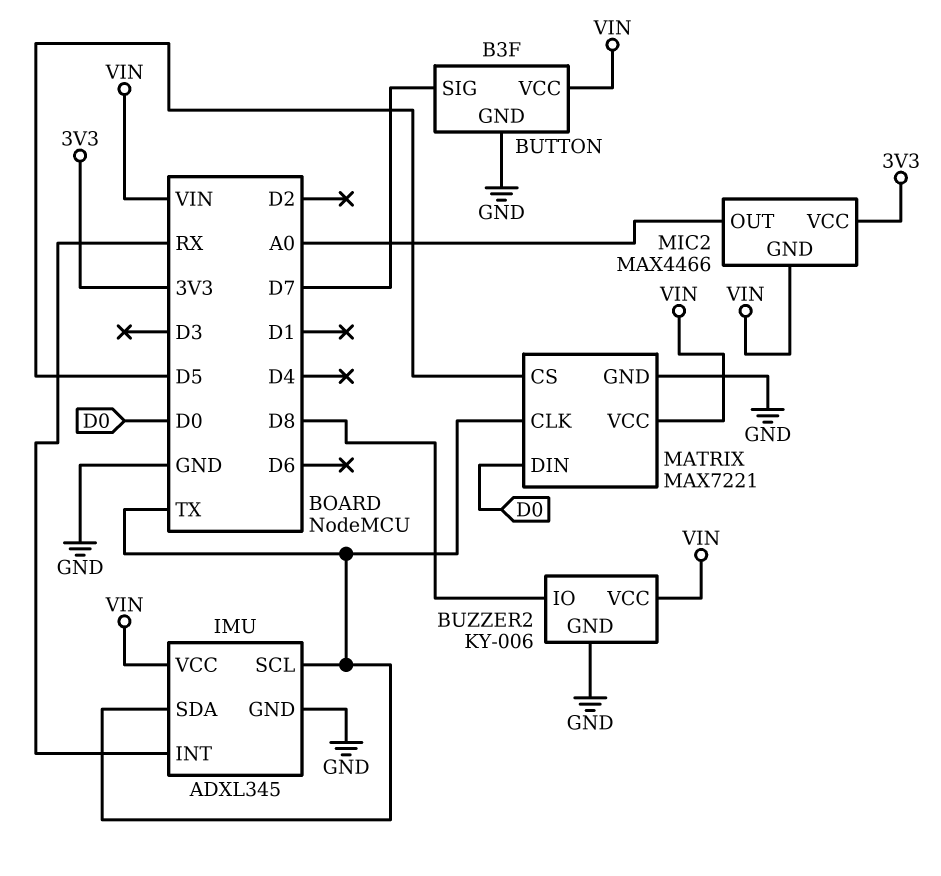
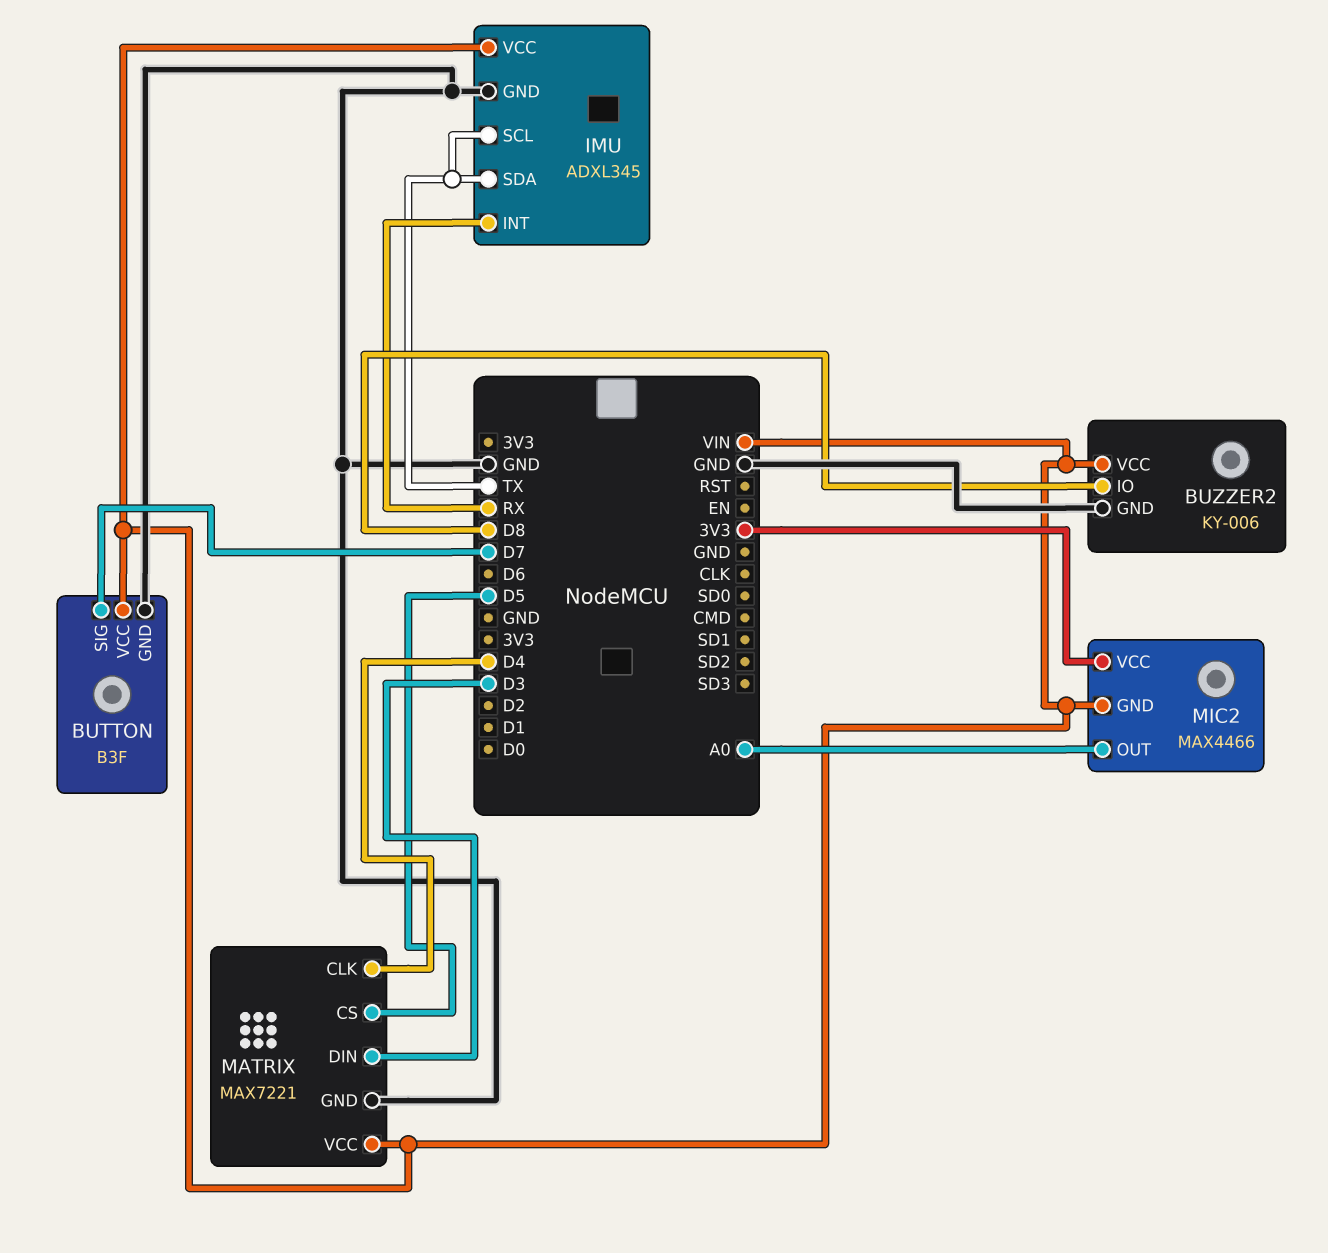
MATRIX pin CLK: TX -> D4
MATRIX pin DIN: D0 -> D3

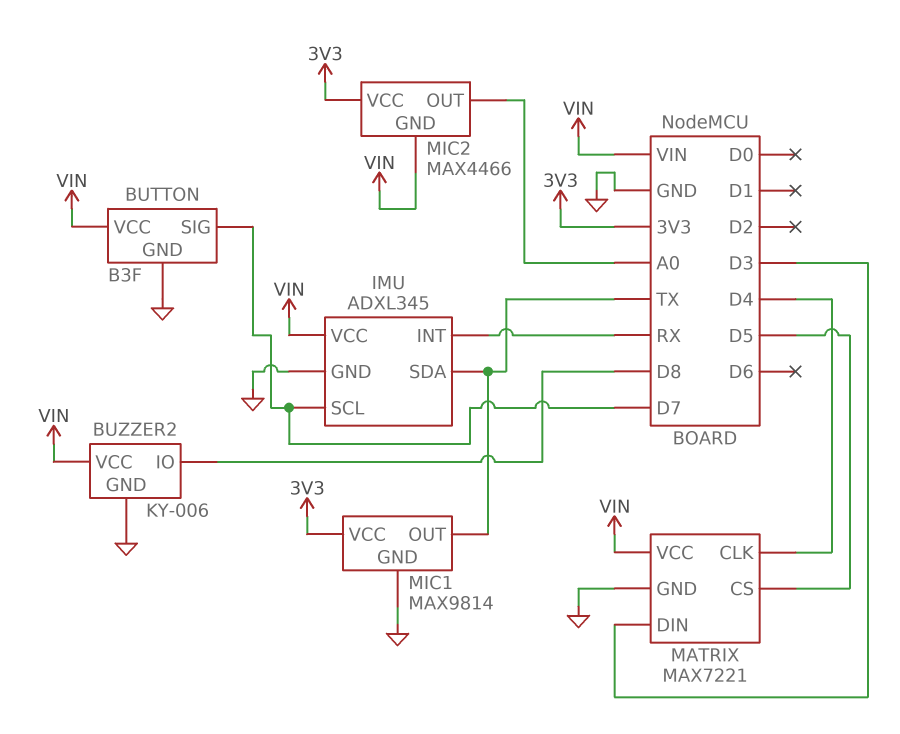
IMU pin SCL: TX -> D7
MIC1: none -> MAX9814
MIC1 pin GND: none -> GND
MIC1 pin OUT: none -> TX
MIC1 pin VCC: none -> 3V3

